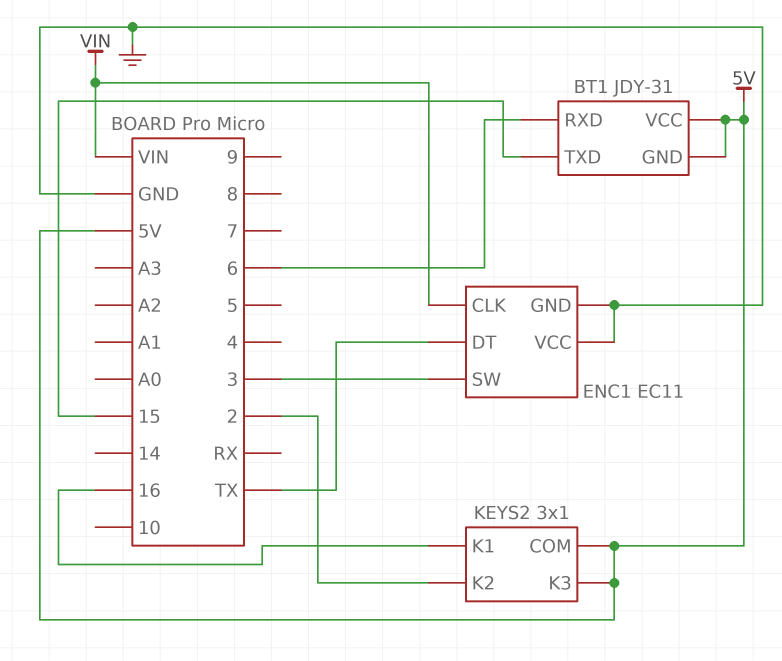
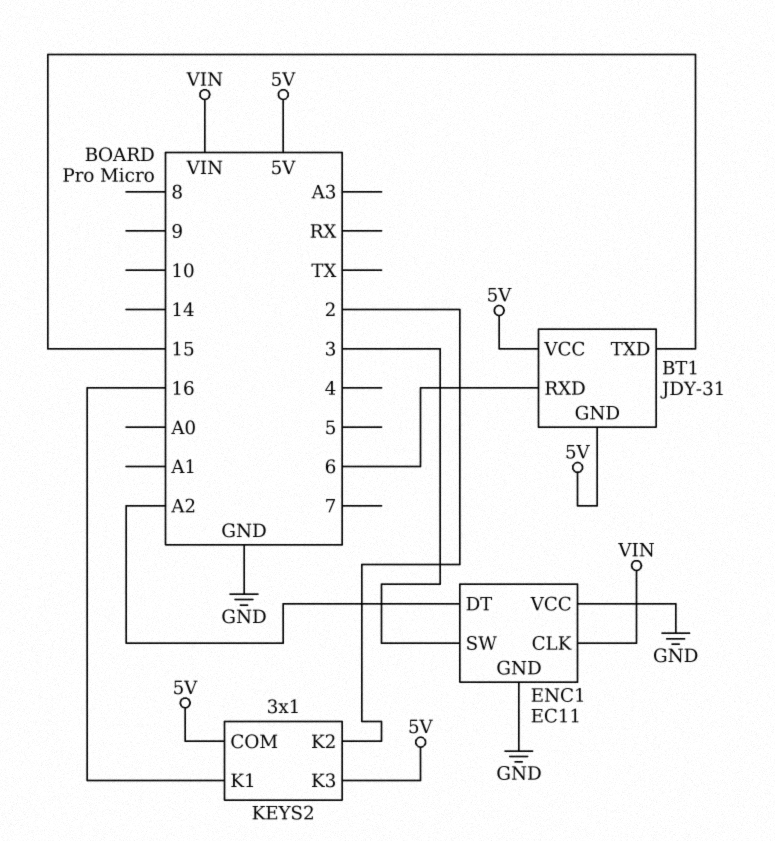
ENC1 pin DT: TX -> A2

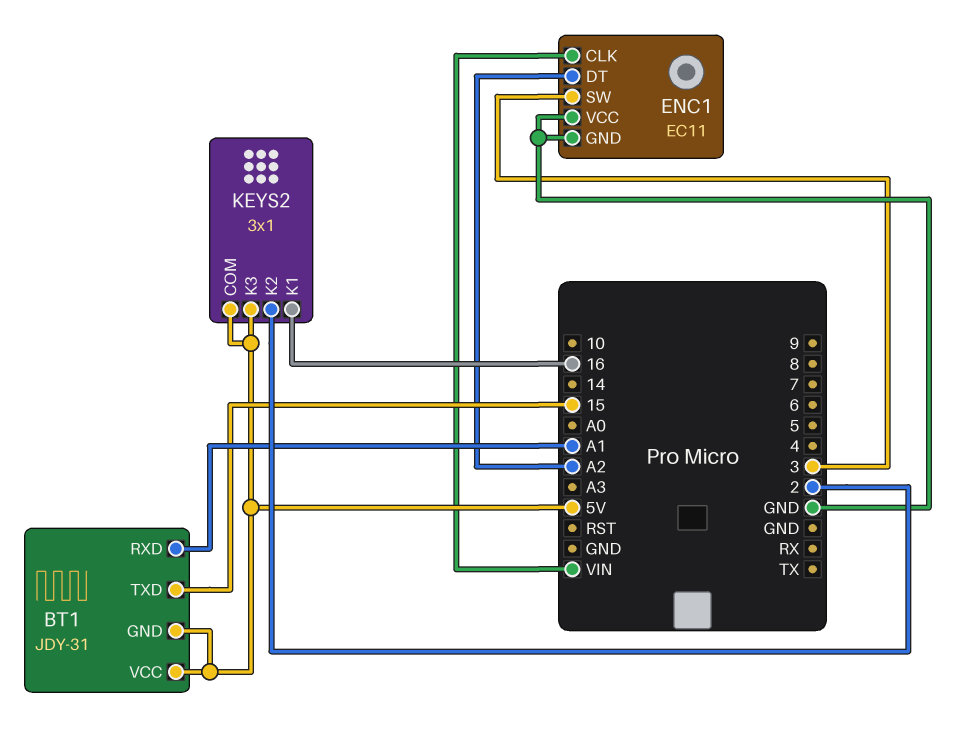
BT1 pin RXD: 6 -> A1

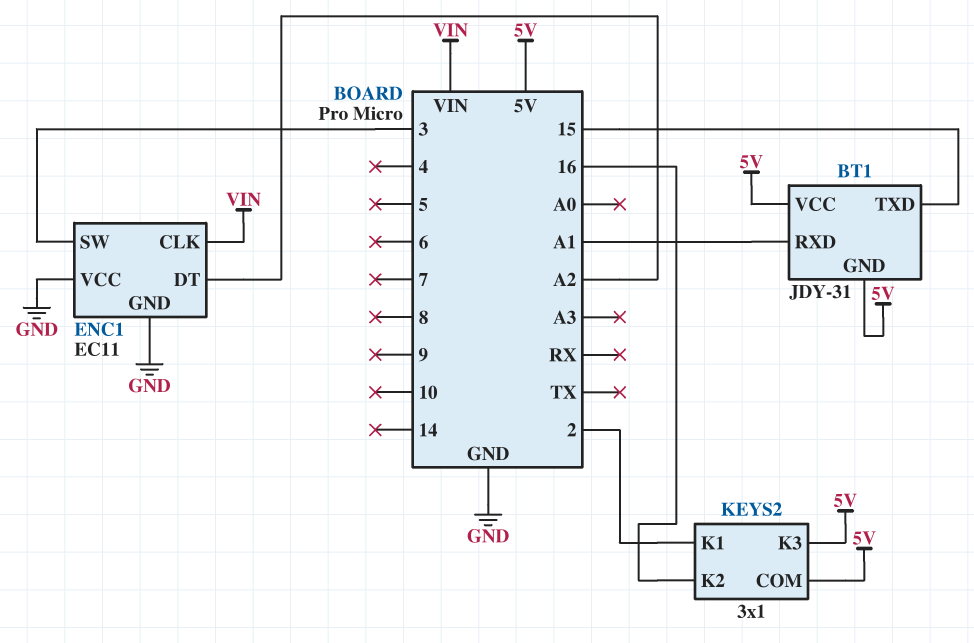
KEYS2 pin K1: 16 -> 2
KEYS2 pin K2: 2 -> 16

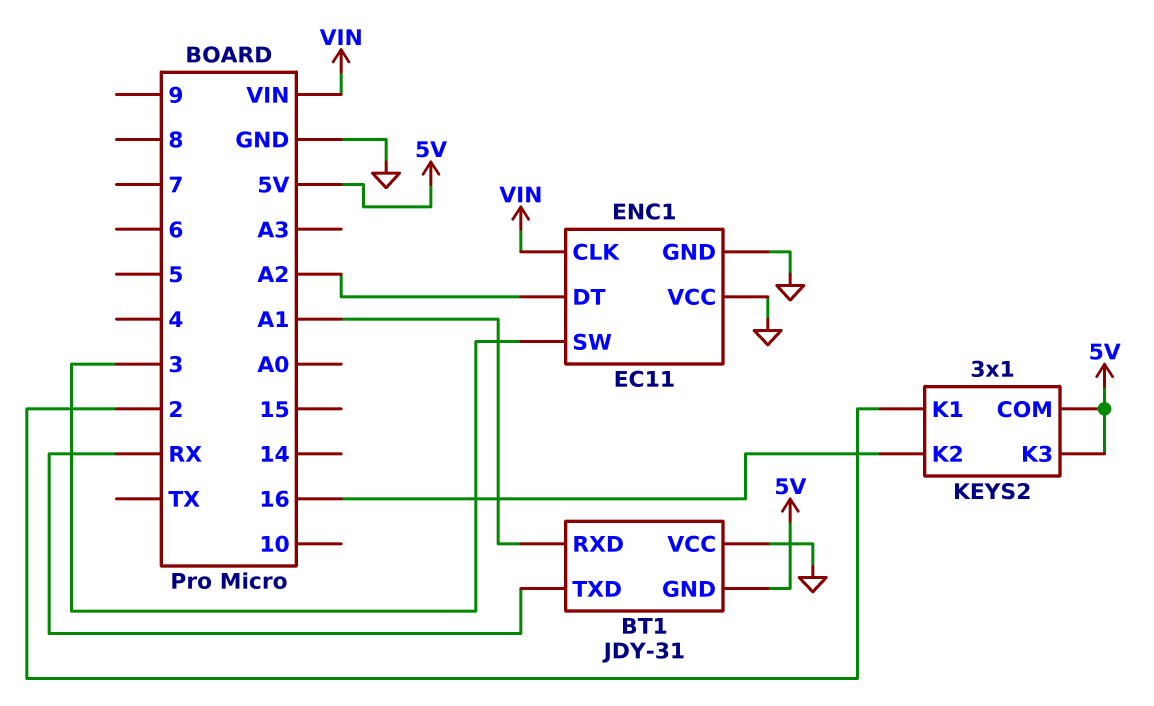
BT1 pin TXD: 15 -> RX
BT1 pin VCC: 5V -> GND

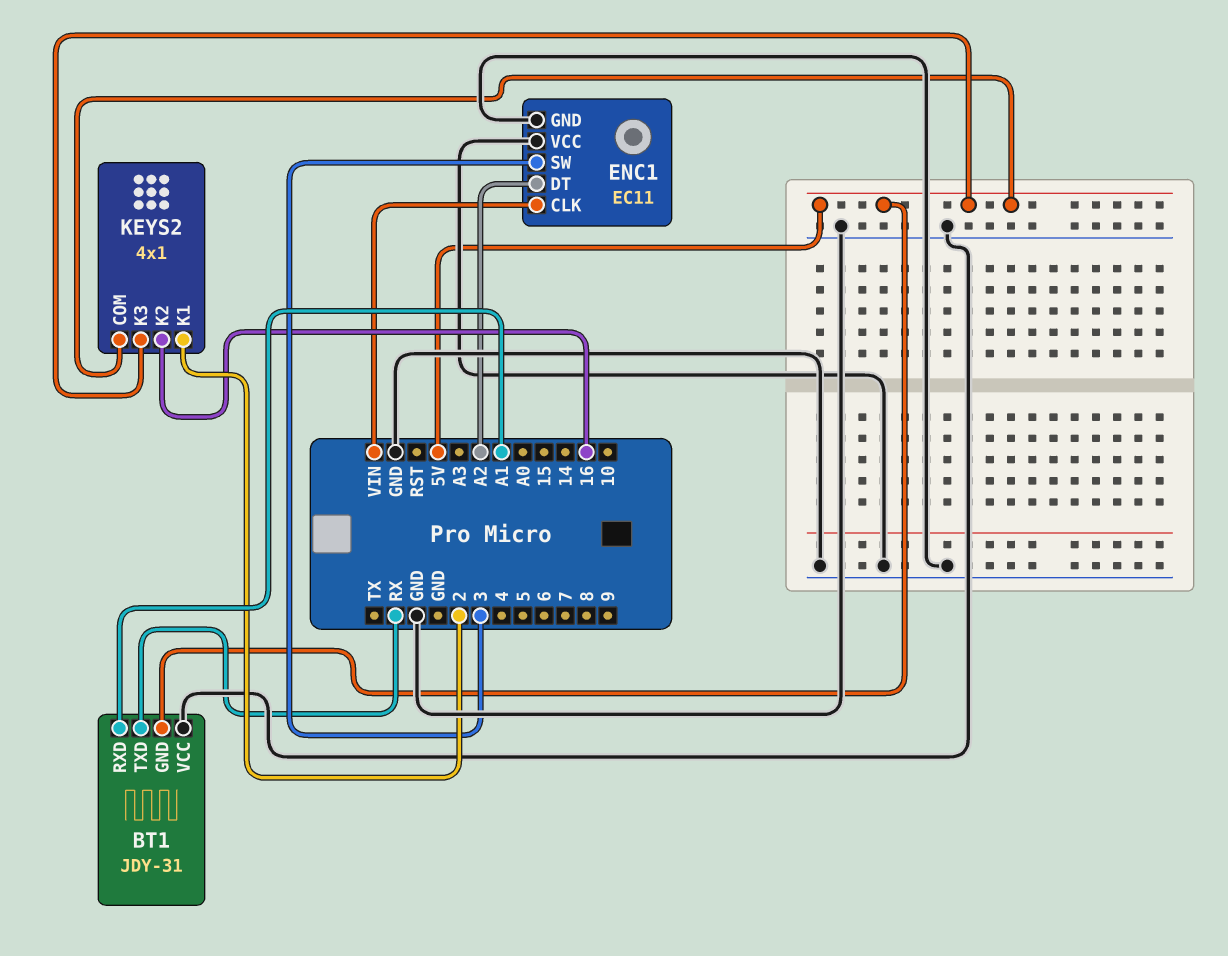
KEYS2: 3x1 -> 4x1

